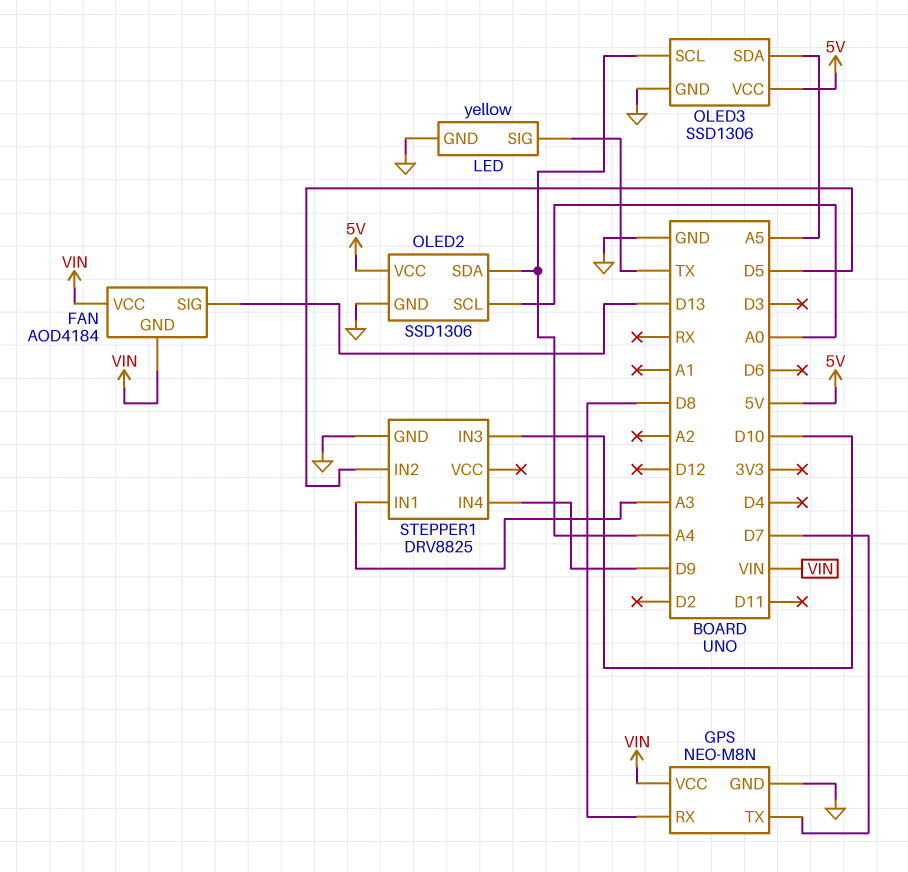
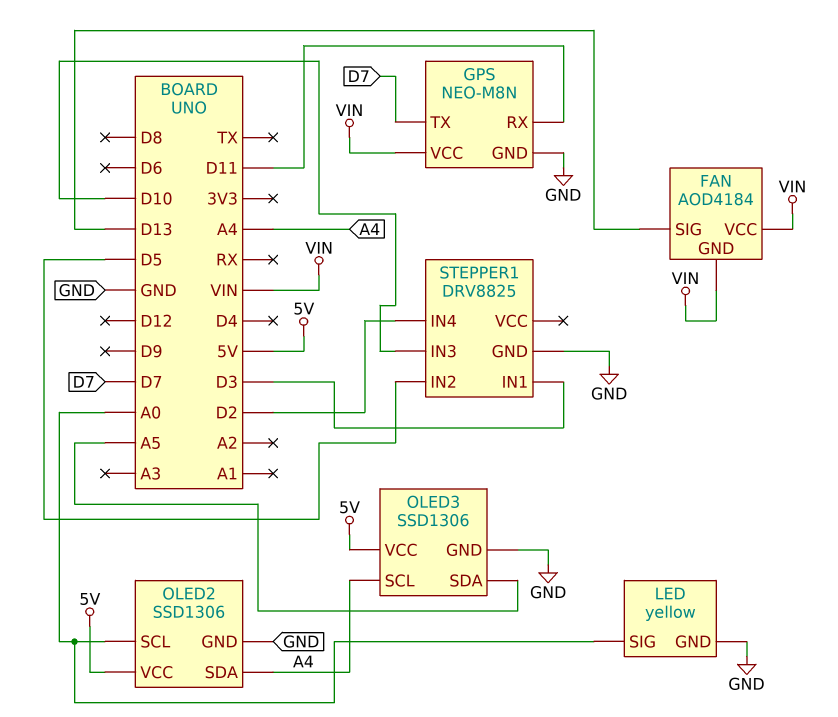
GPS pin RX: D8 -> D11
LED pin SIG: TX -> A0
STEPPER1 pin IN1: A3 -> D3
STEPPER1 pin IN4: D9 -> D2

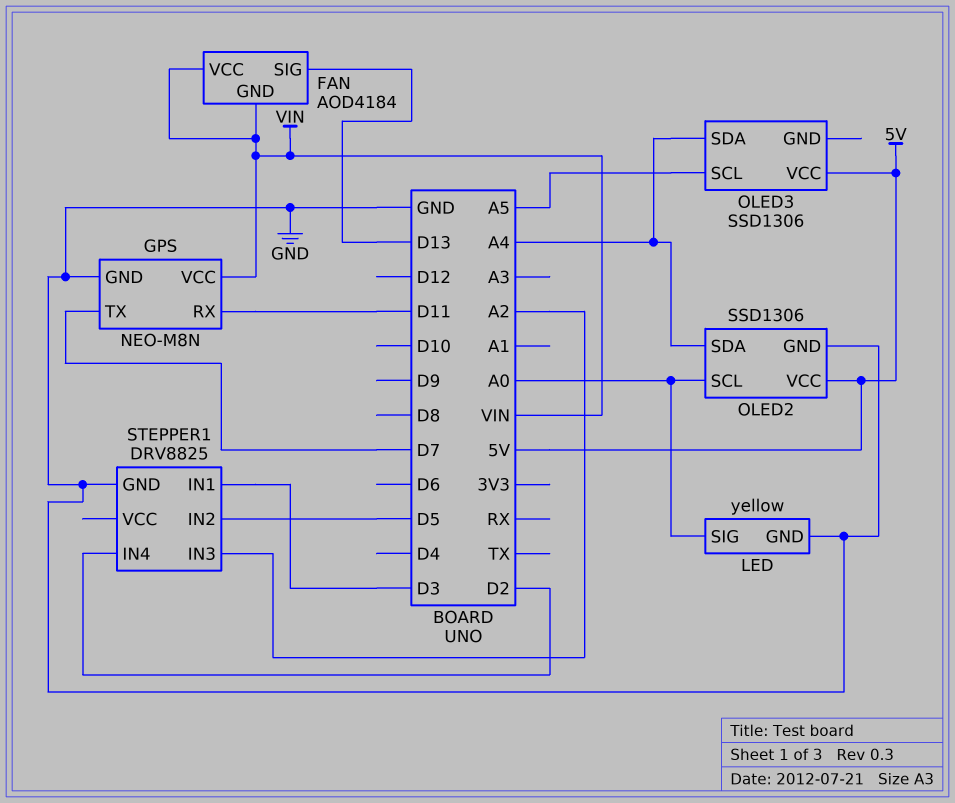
OLED3 pin GND: GND -> none
OLED3 pin SCL: A4 -> A5
OLED3 pin SDA: A5 -> A4
STEPPER1 pin IN3: D10 -> A2

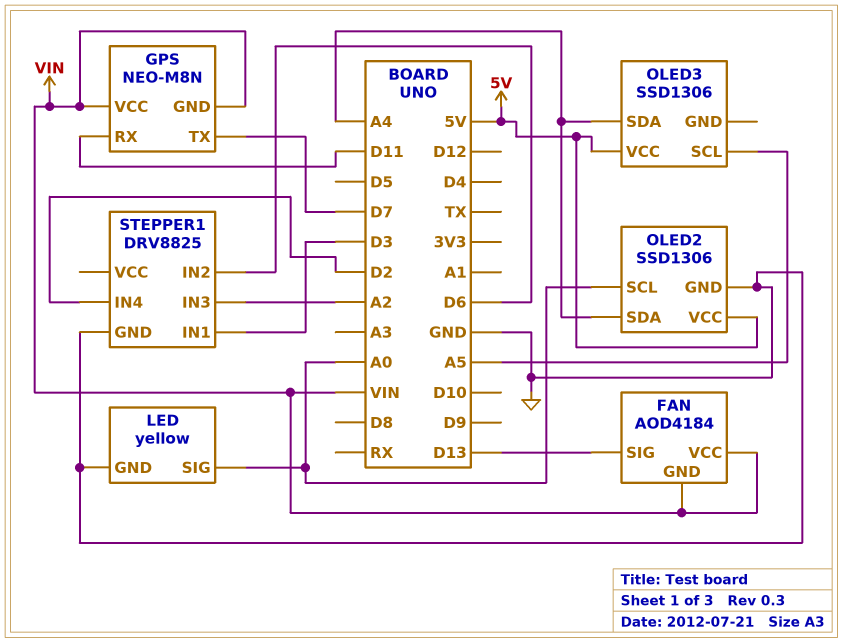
GPS pin GND: GND -> VIN
STEPPER1 pin IN2: D5 -> D6

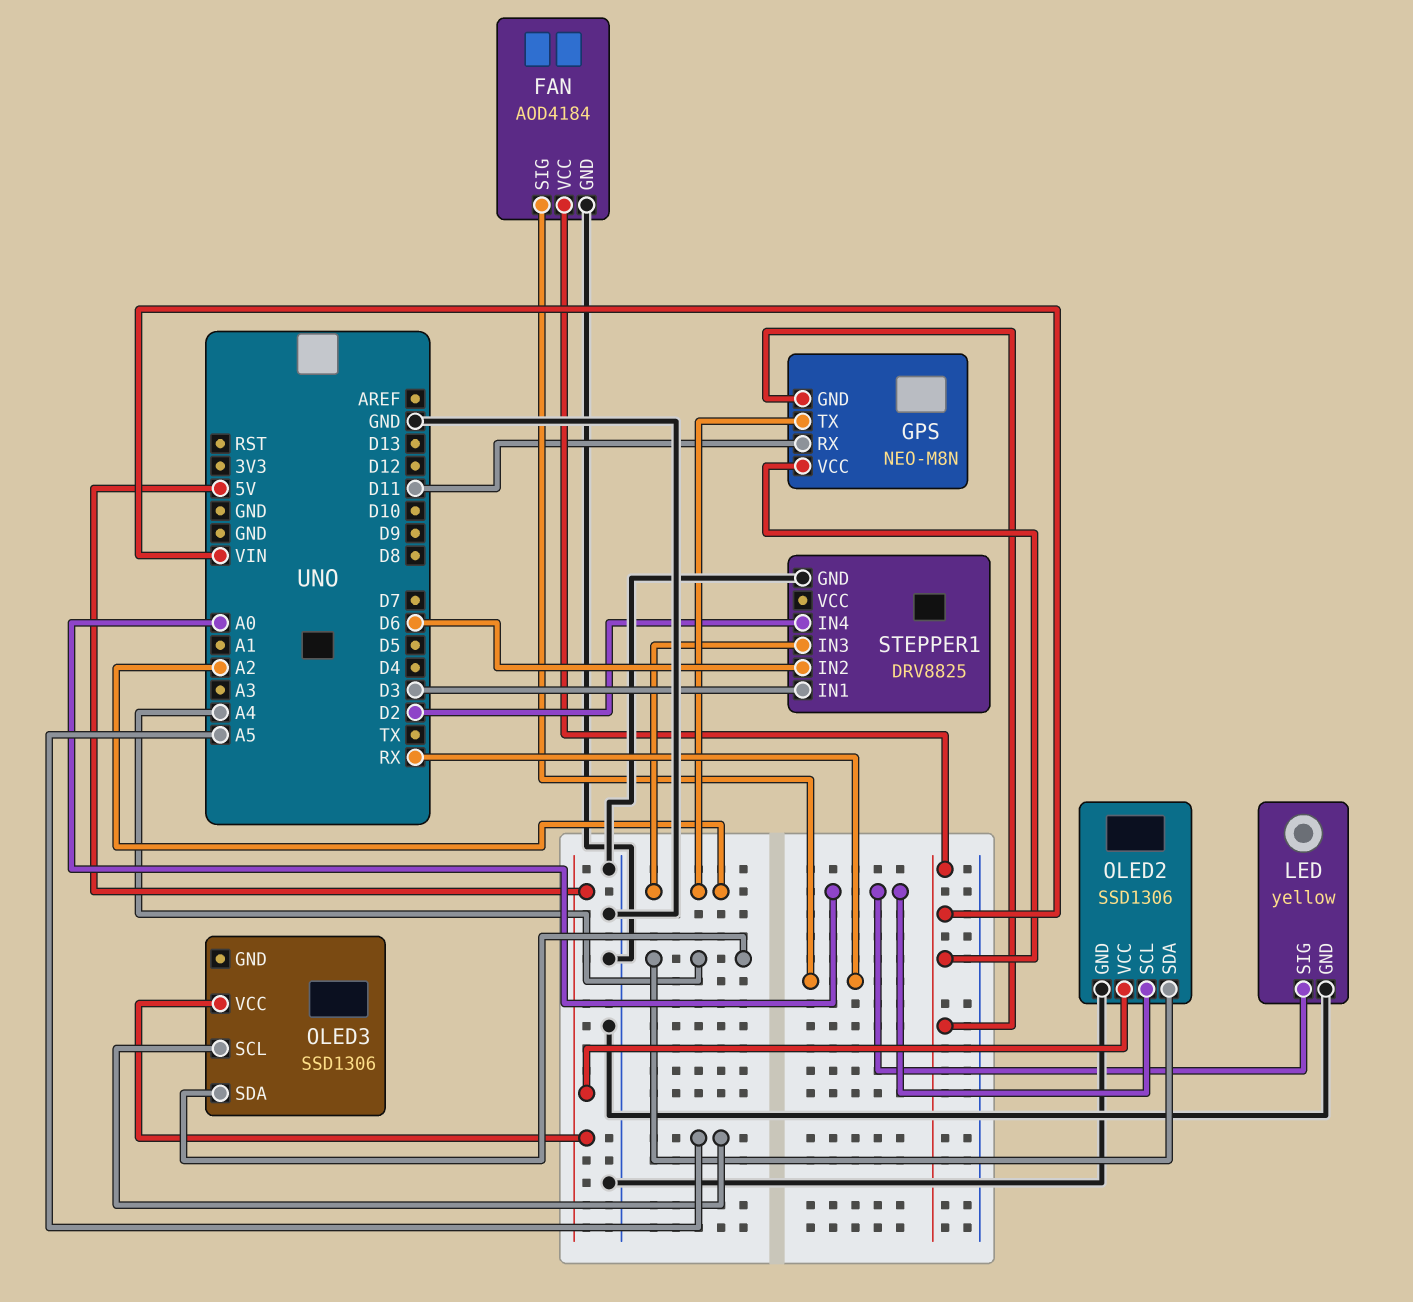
FAN pin GND: VIN -> GND
FAN pin SIG: D13 -> RX
GPS pin TX: D7 -> A2

